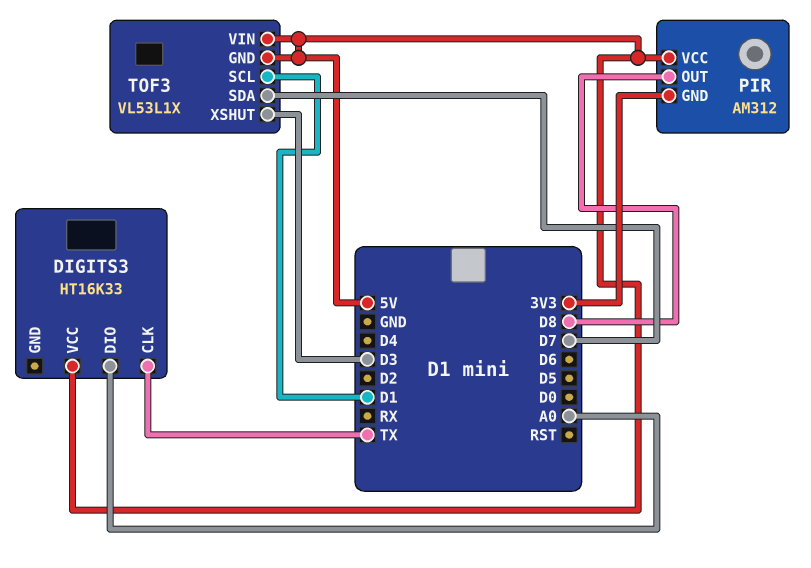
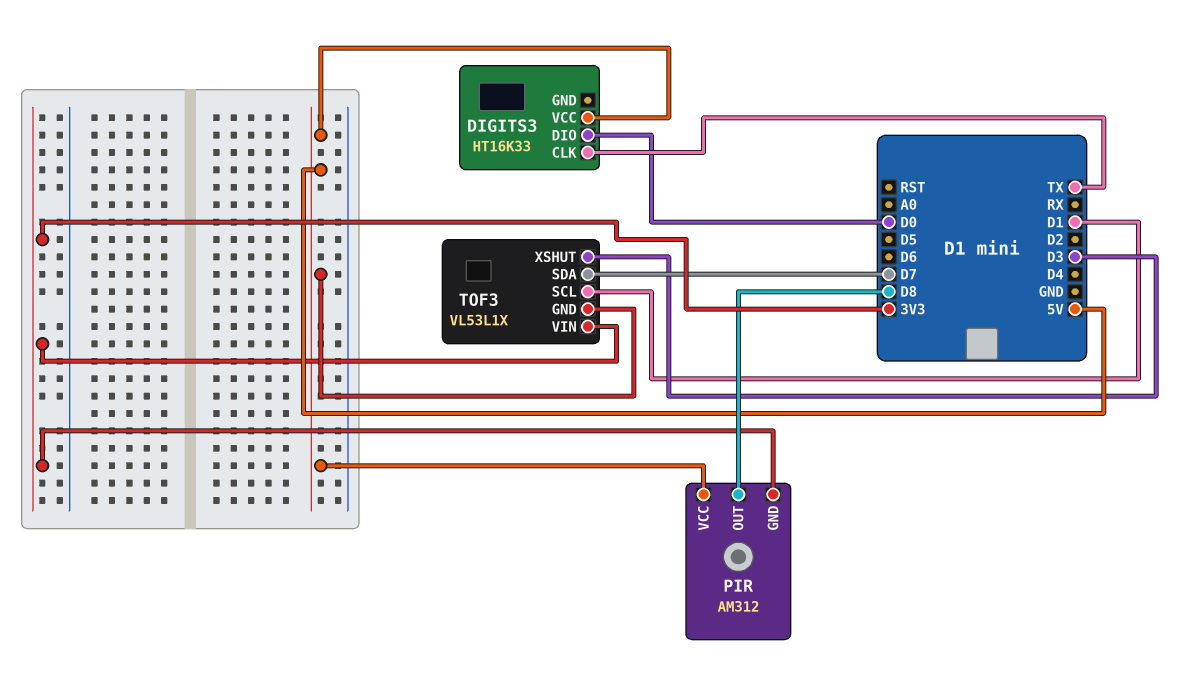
DIGITS3 pin DIO: A0 -> D0
TOF3 pin VIN: 5V -> 3V3

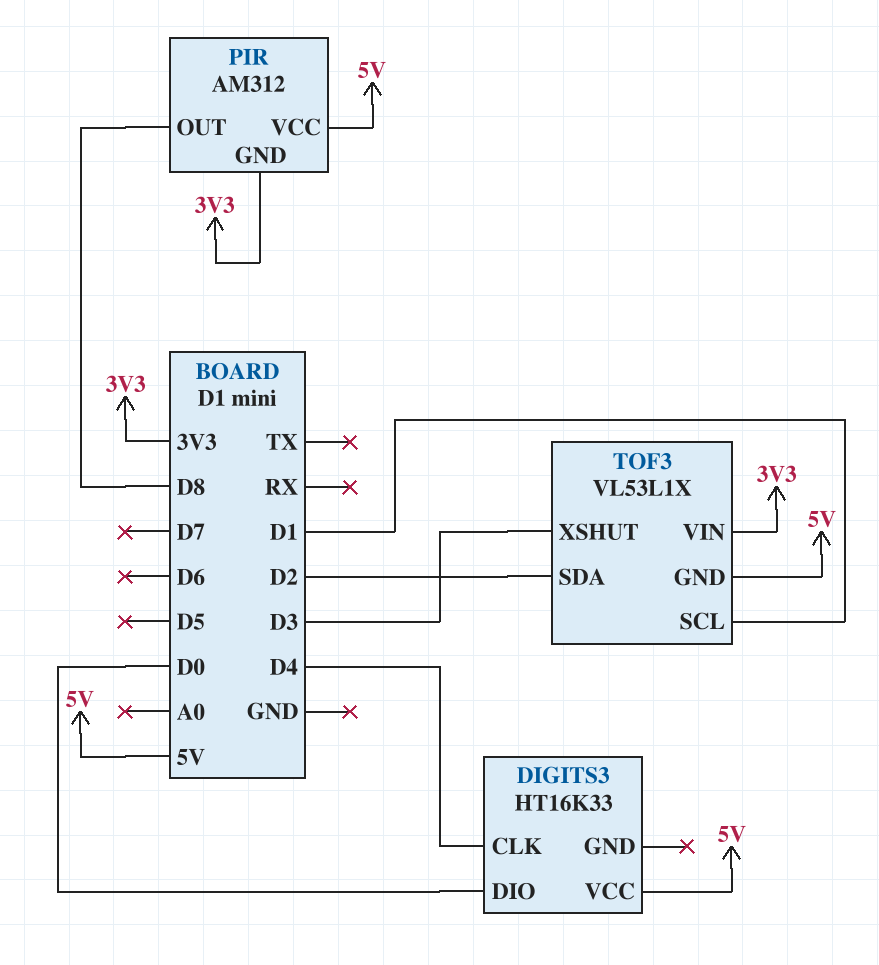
DIGITS3 pin CLK: TX -> D4
TOF3 pin SDA: D7 -> D2

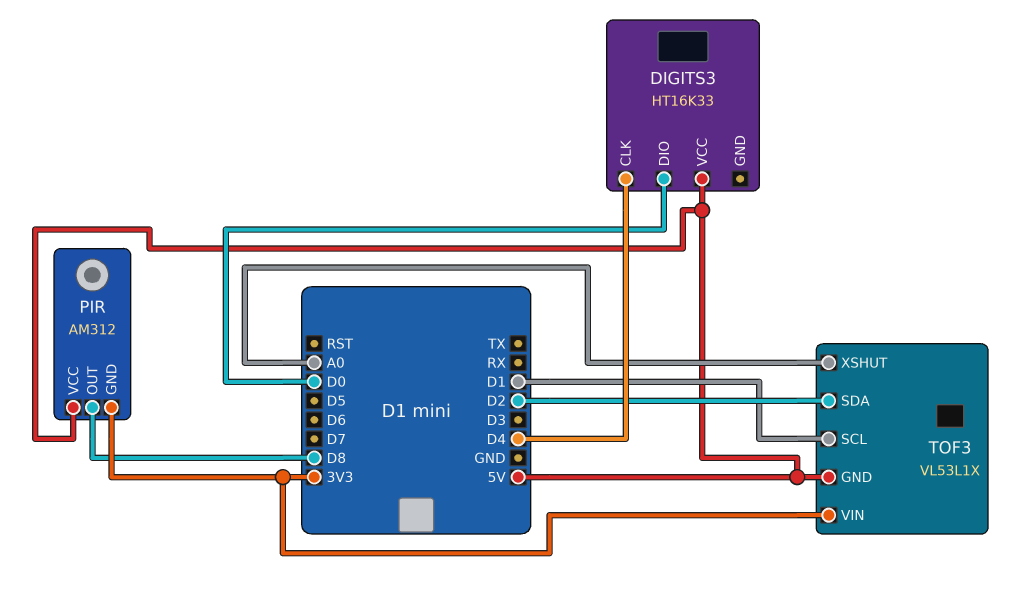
TOF3 pin XSHUT: D3 -> A0

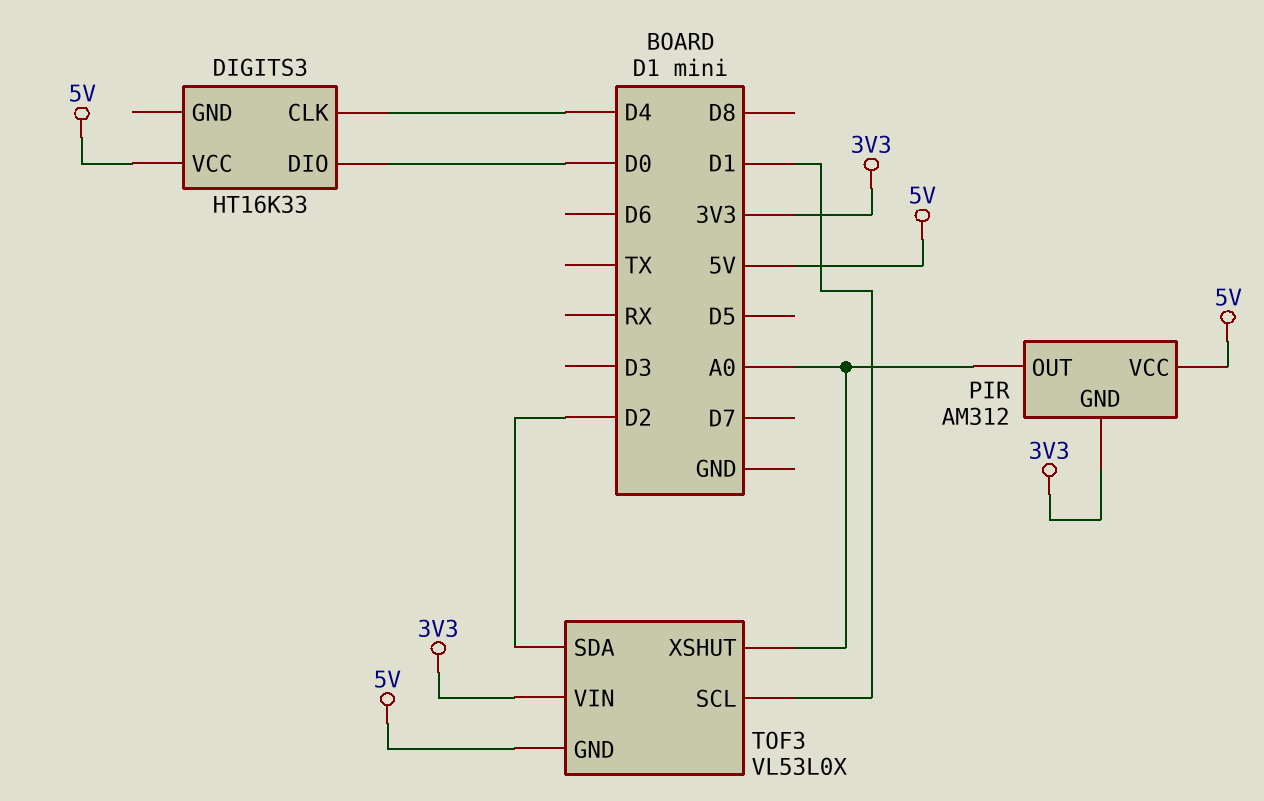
PIR pin OUT: D8 -> A0
TOF3: VL53L1X -> VL53L0X

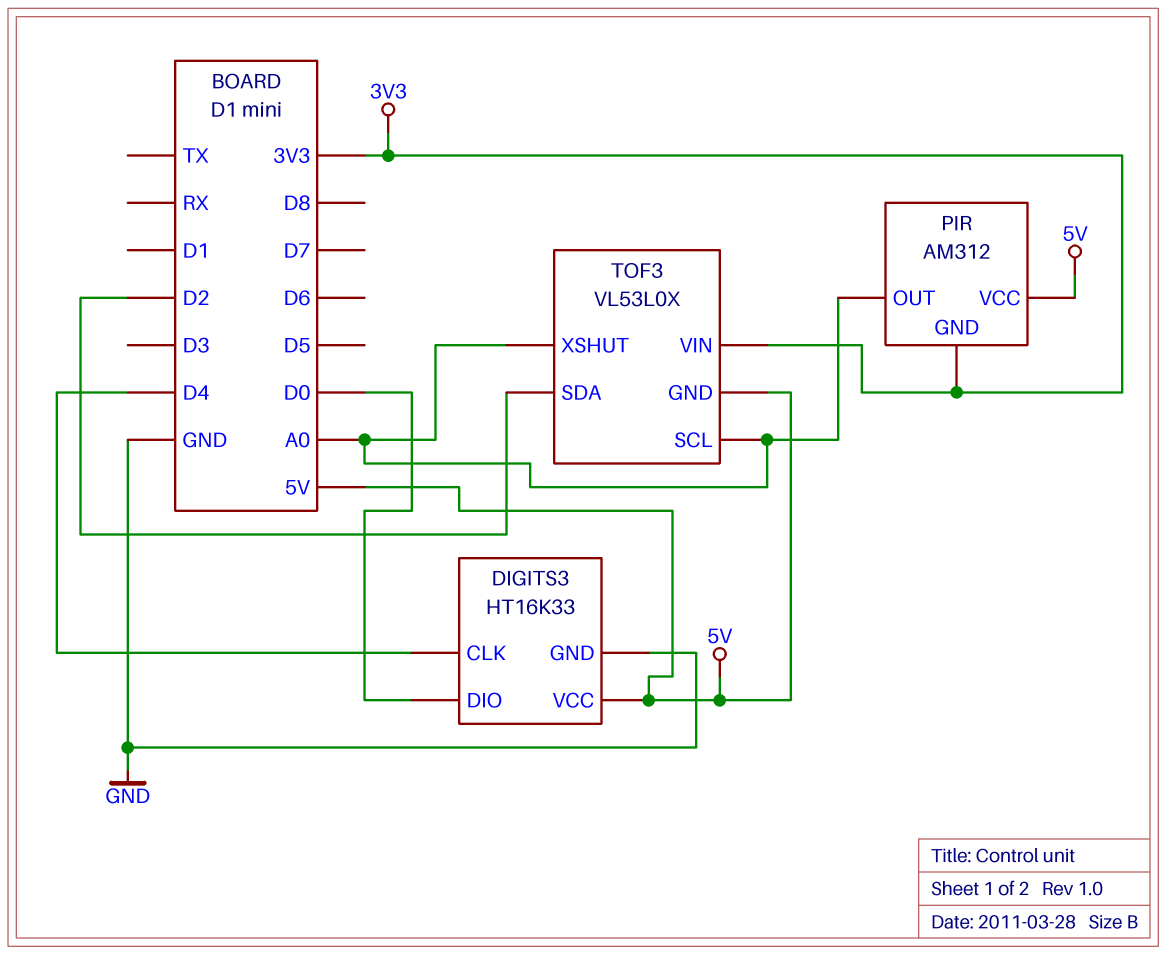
DIGITS3 pin GND: none -> GND
TOF3 pin SCL: D1 -> A0

